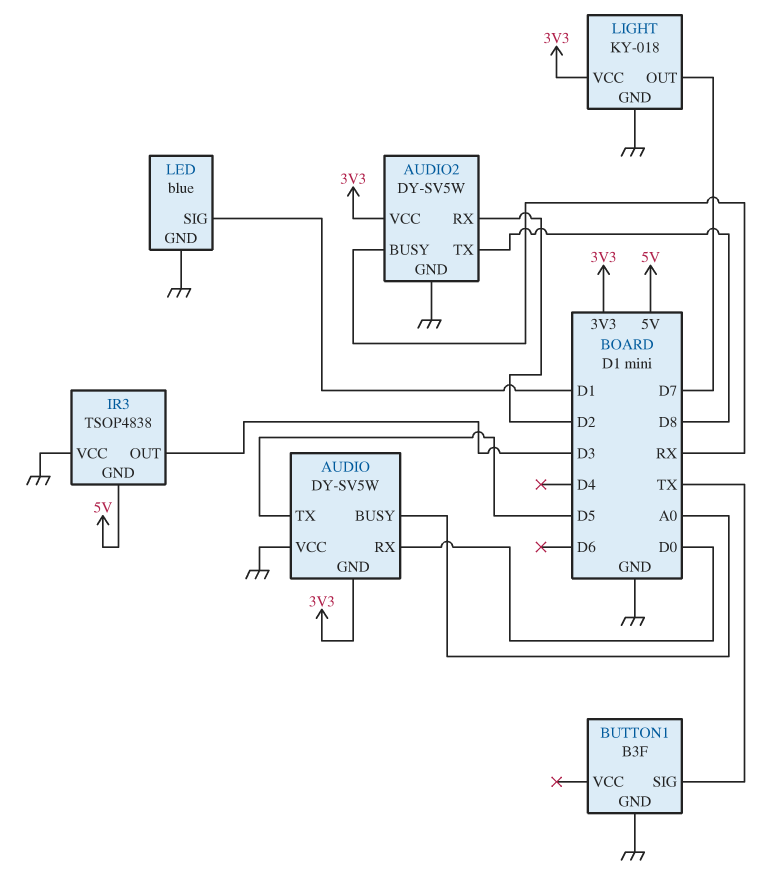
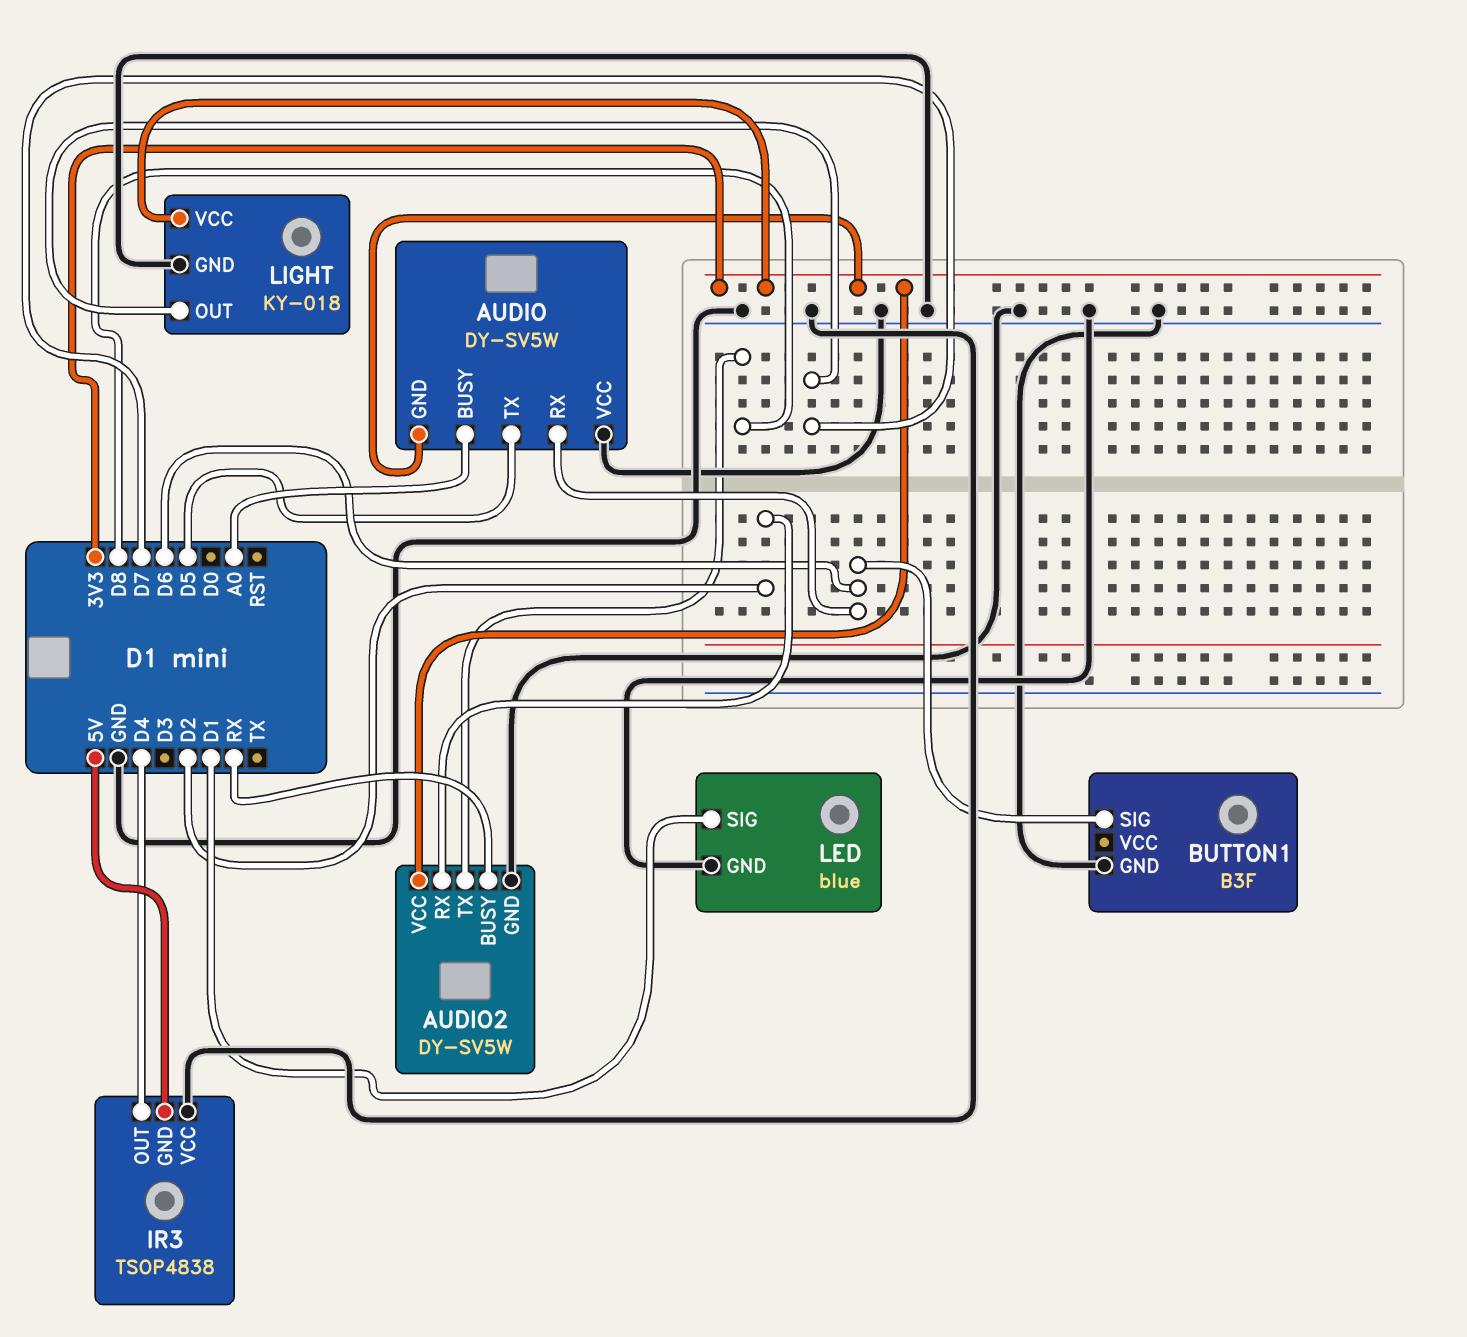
AUDIO pin RX: D0 -> D6
BUTTON1 pin SIG: TX -> D6
IR3 pin OUT: D3 -> D4

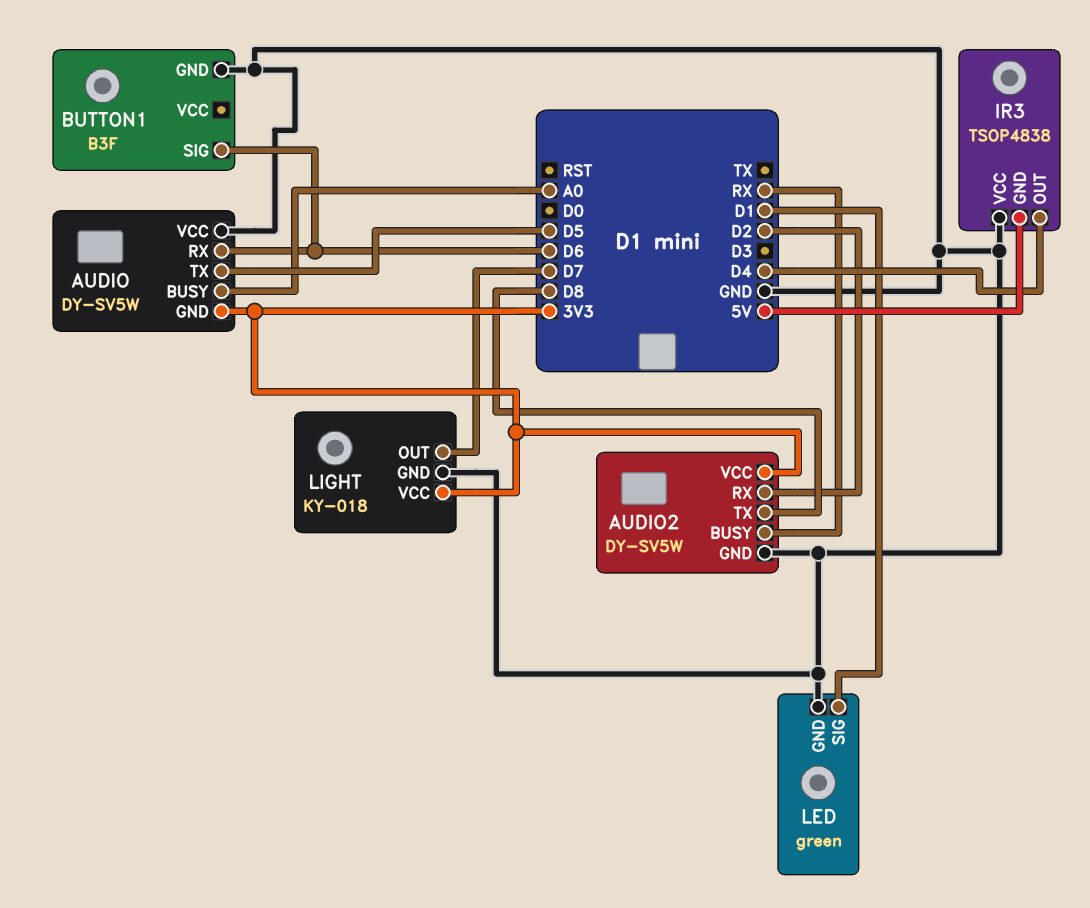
LED: blue -> green

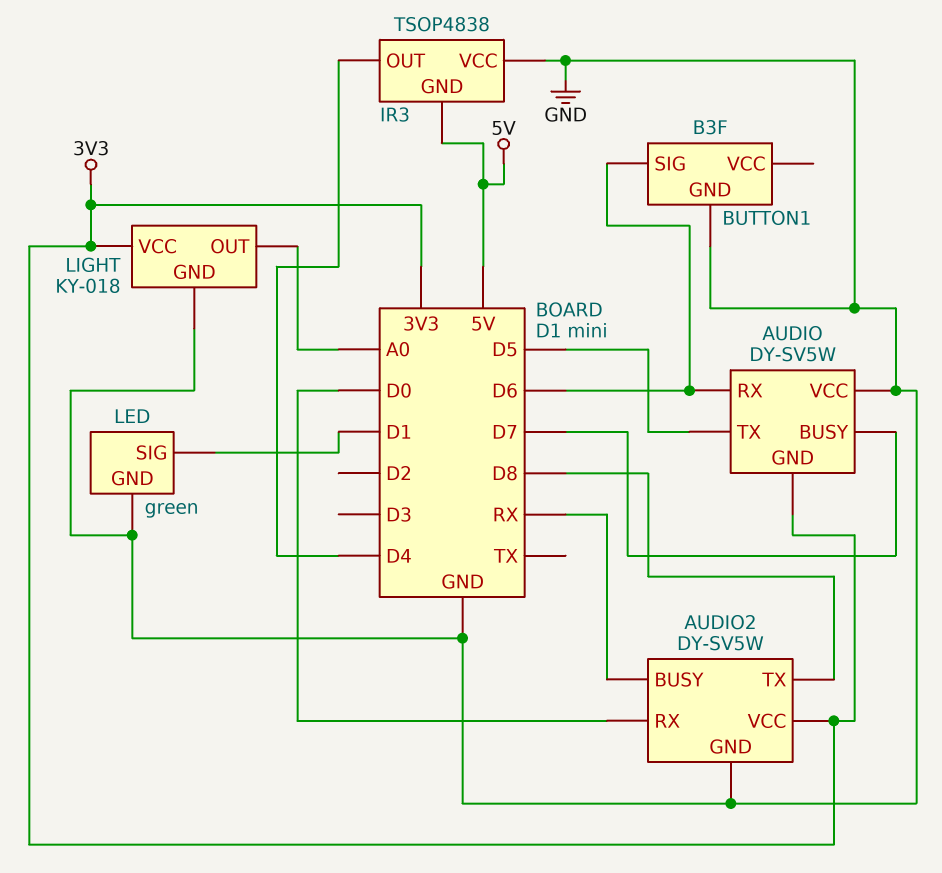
AUDIO pin BUSY: A0 -> D7
AUDIO2 pin RX: D2 -> D0
LIGHT pin OUT: D7 -> A0

